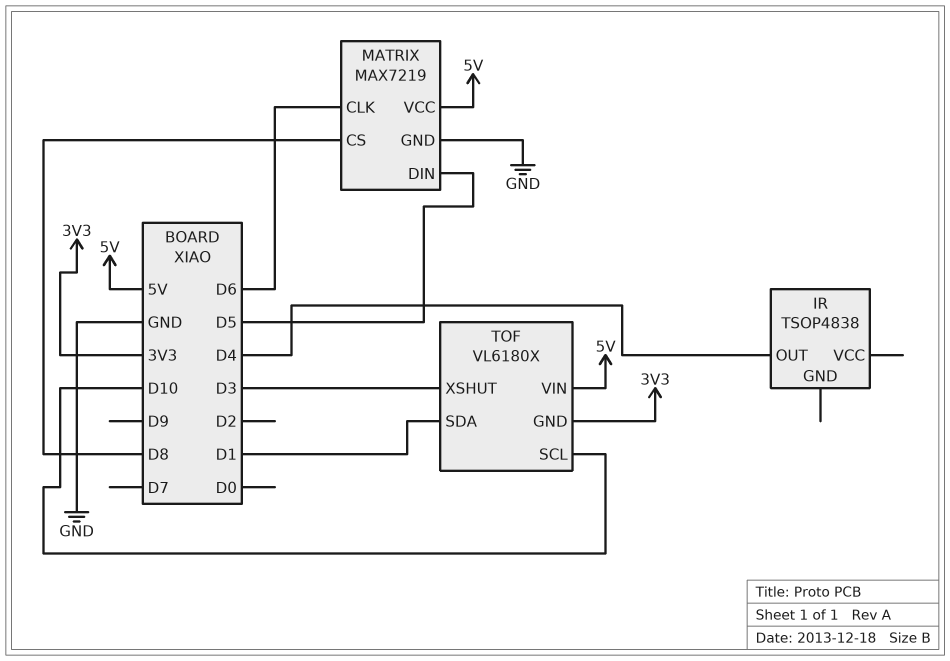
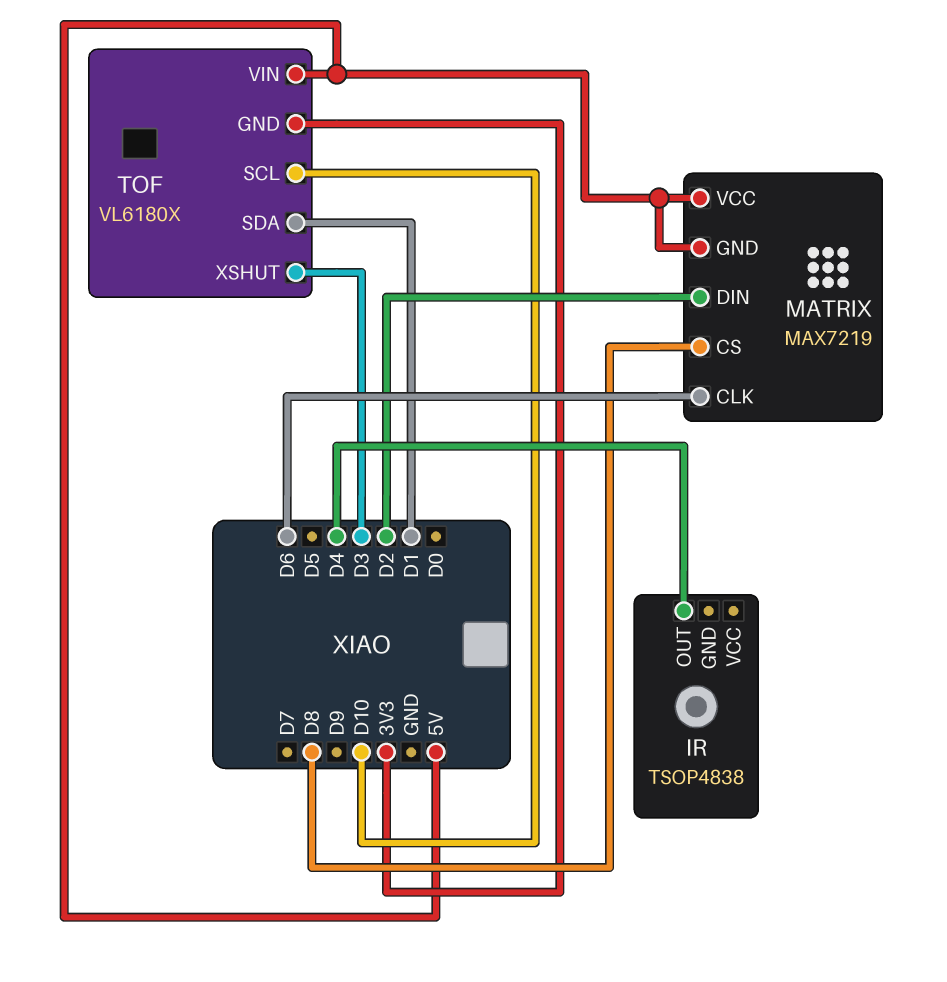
MATRIX pin DIN: D5 -> D2
MATRIX pin GND: GND -> 5V

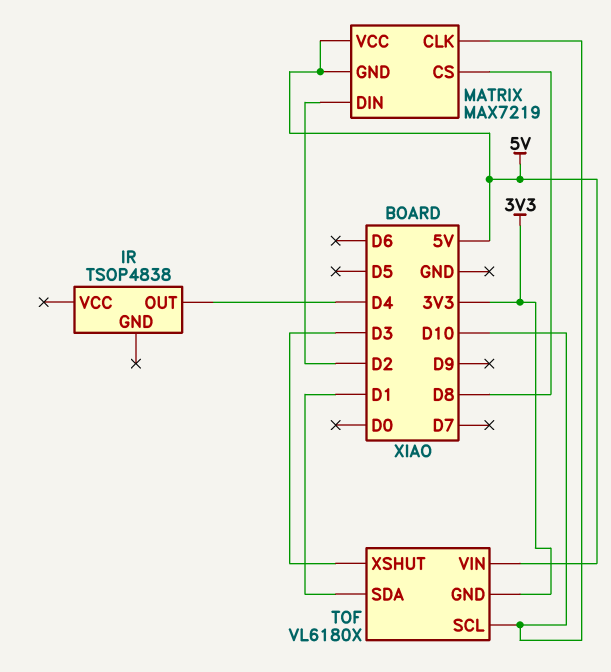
MATRIX pin CLK: D6 -> D10

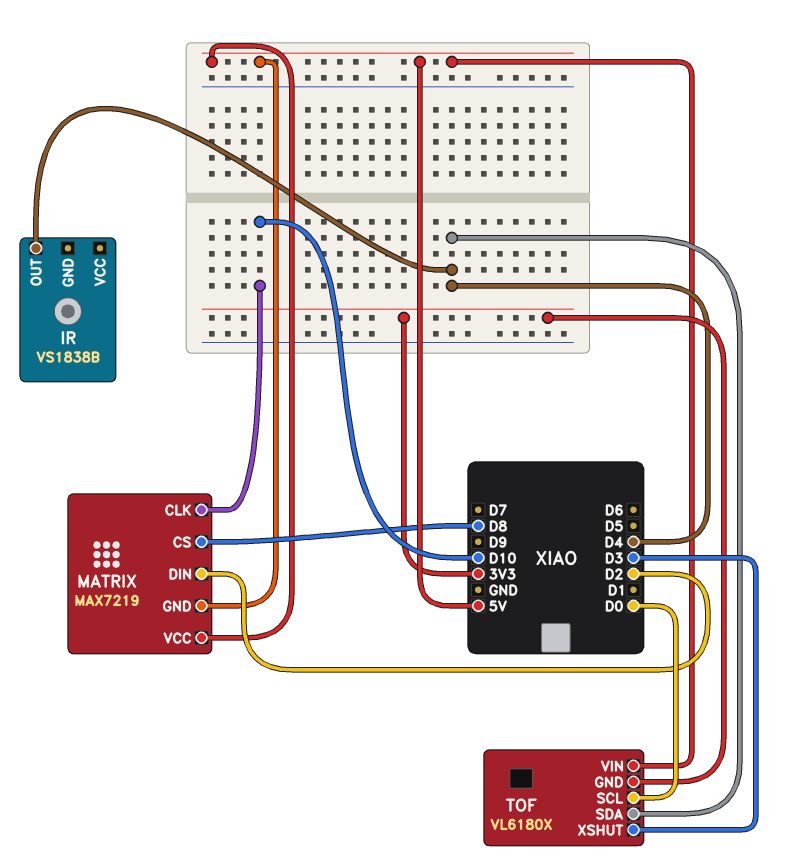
IR: TSOP4838 -> VS1838B
TOF pin SCL: D10 -> D0
TOF pin SDA: D1 -> D4

